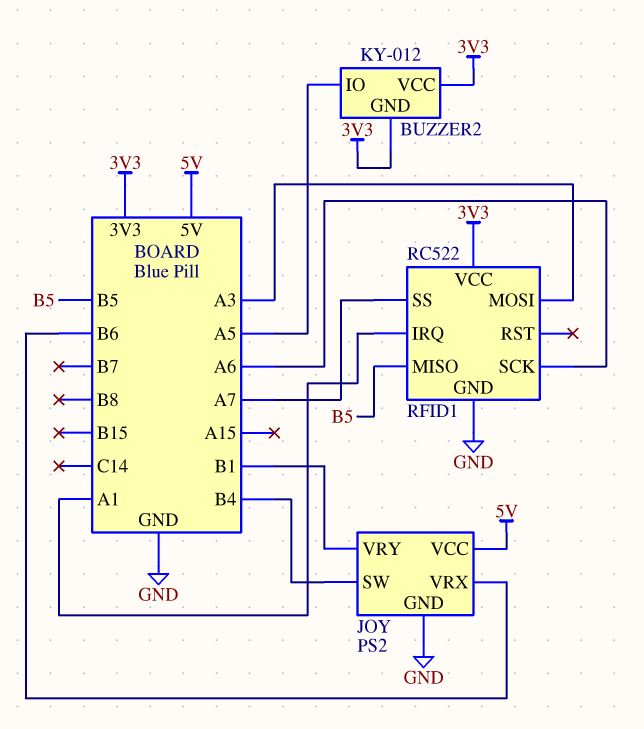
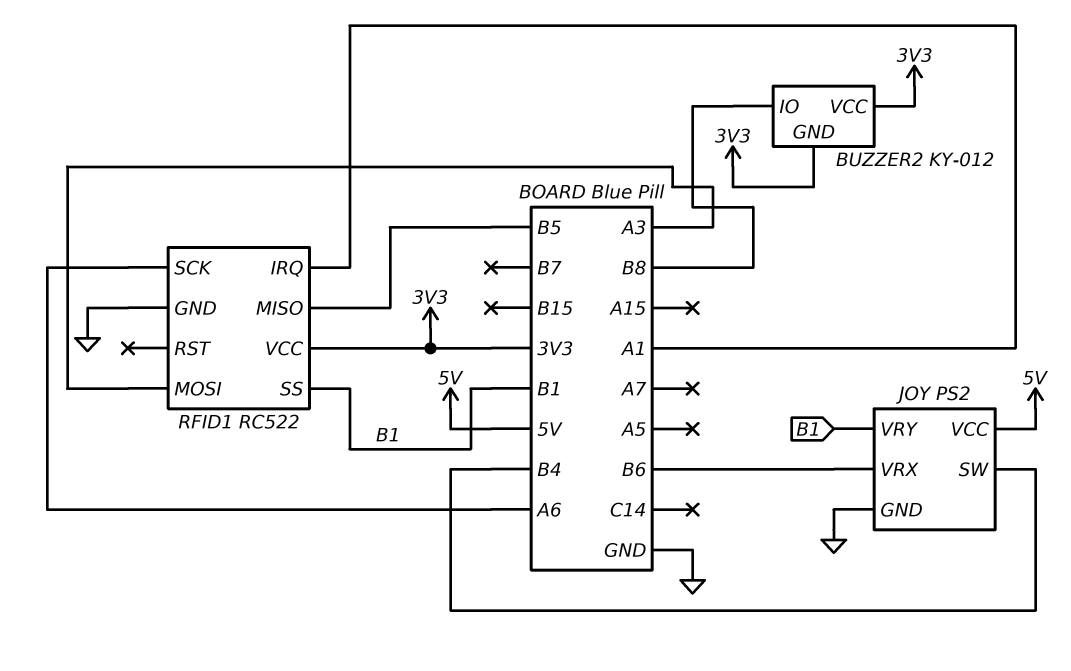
BUZZER2 pin IO: A5 -> B8
RFID1 pin SS: A7 -> B1

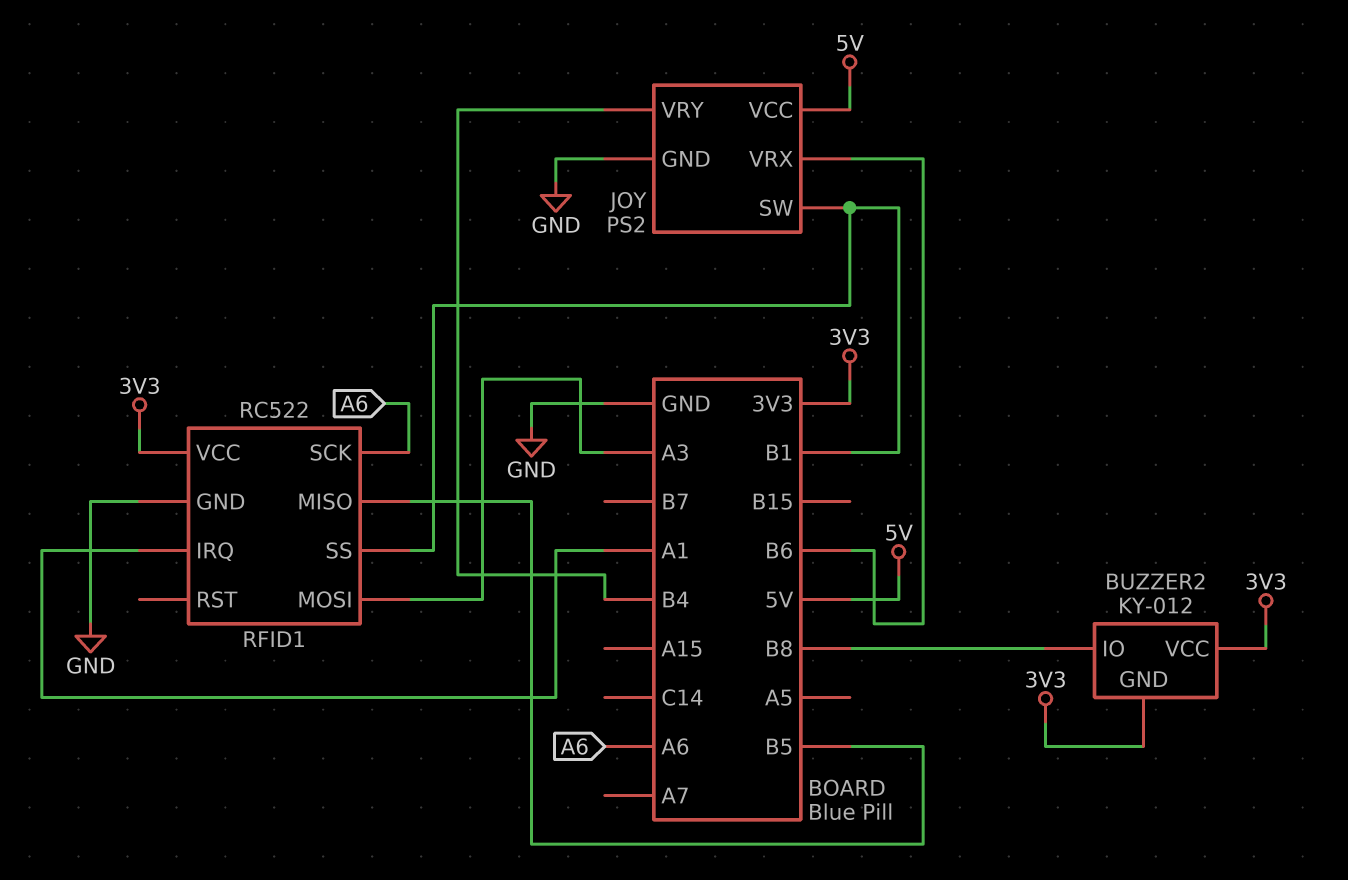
JOY pin SW: B4 -> B1
JOY pin VRY: B1 -> B4

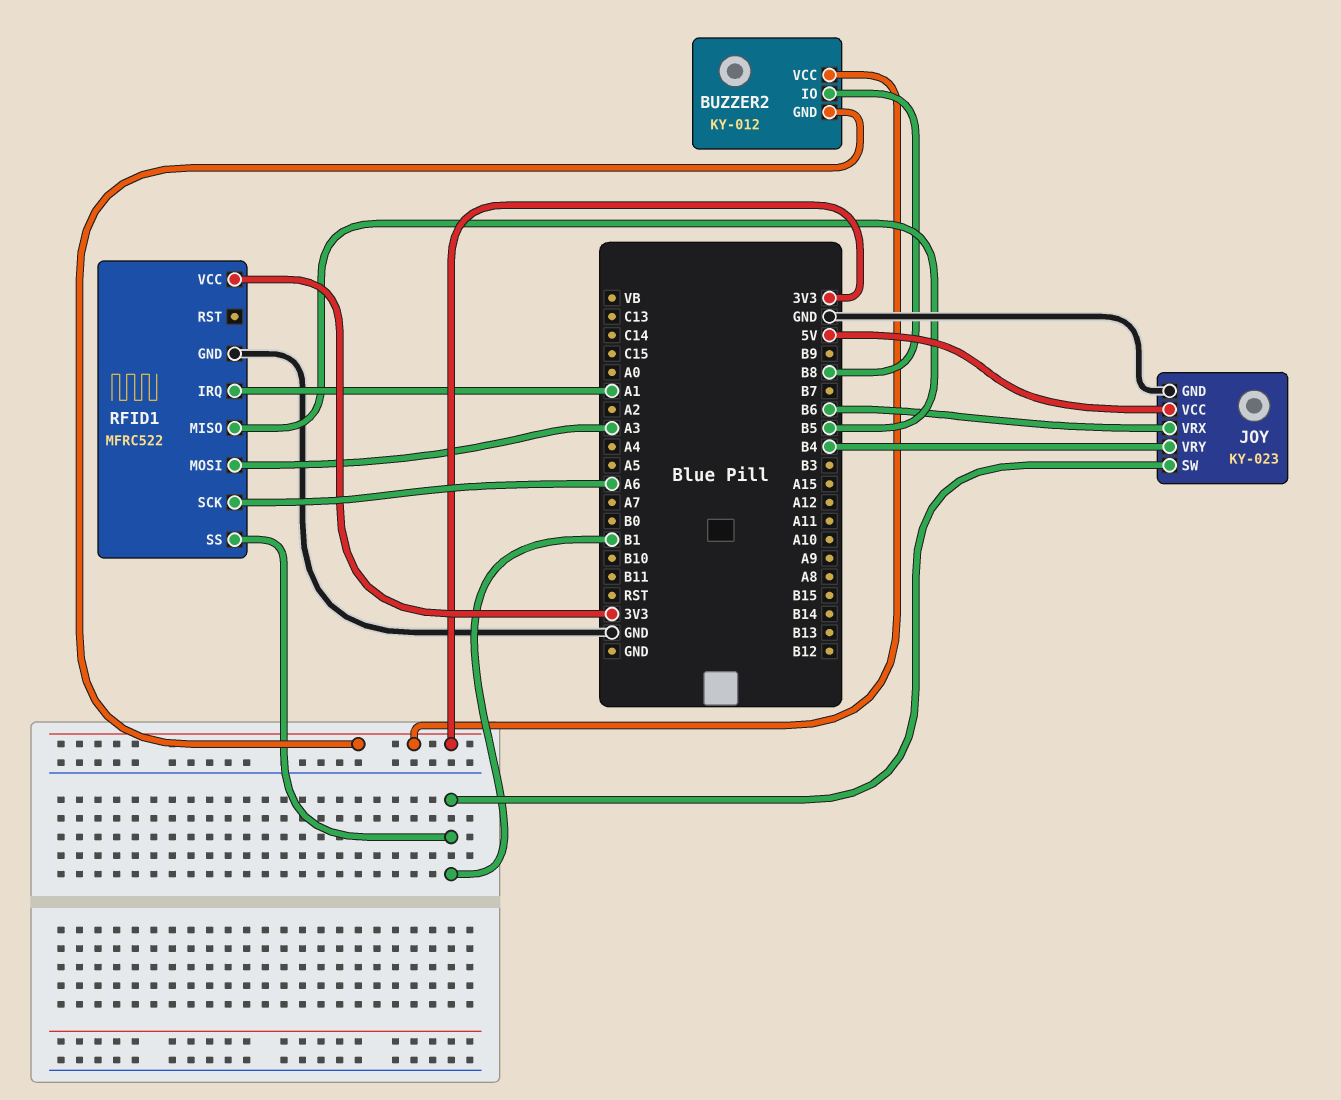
JOY: PS2 -> KY-023
RFID1: RC522 -> MFRC522

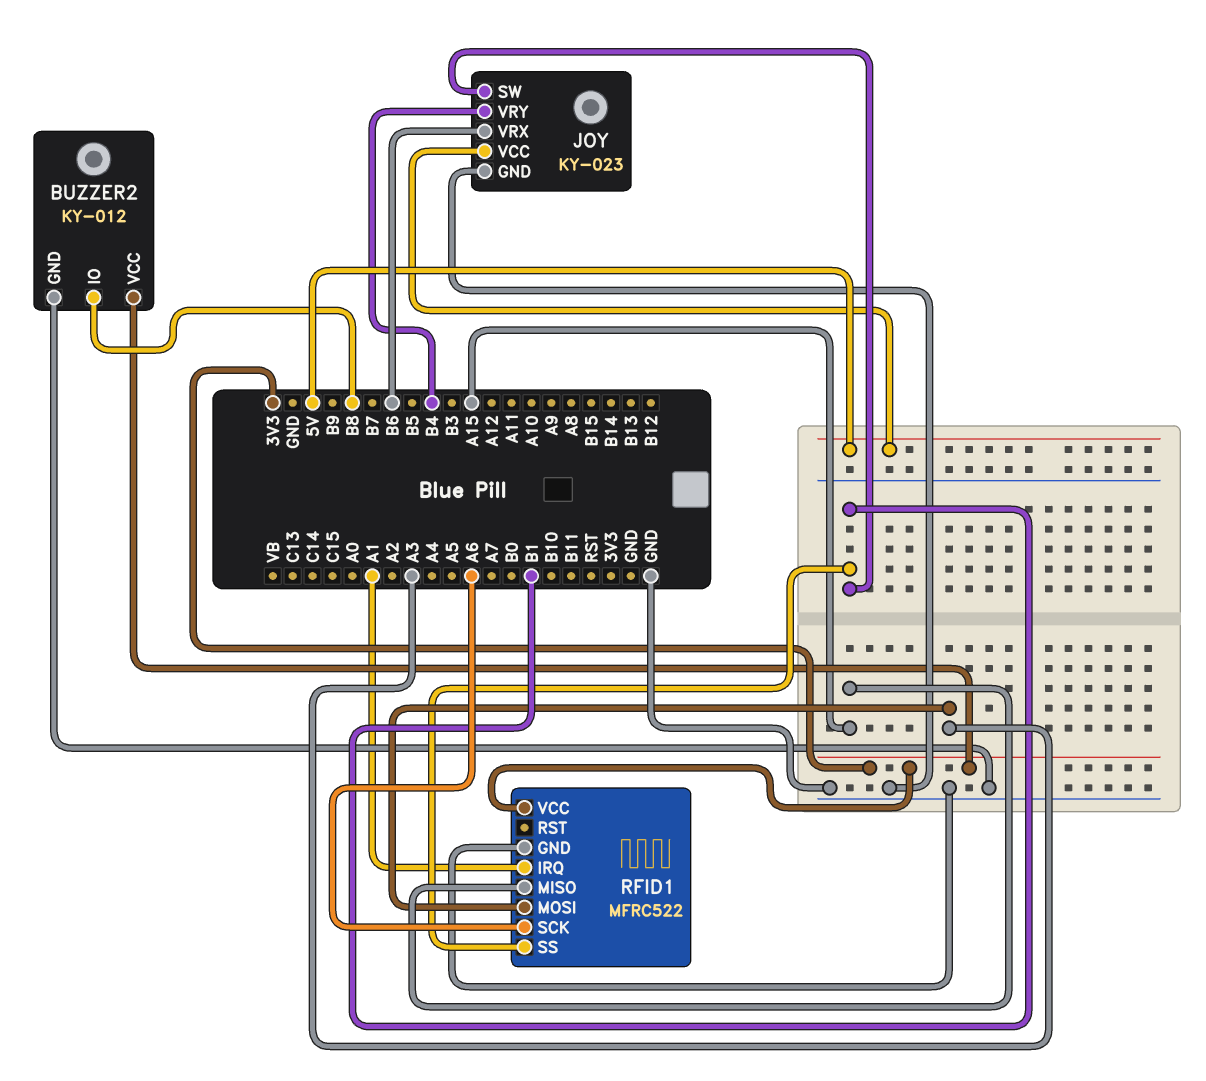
BUZZER2 pin GND: 3V3 -> GND
RFID1 pin MISO: B5 -> A15

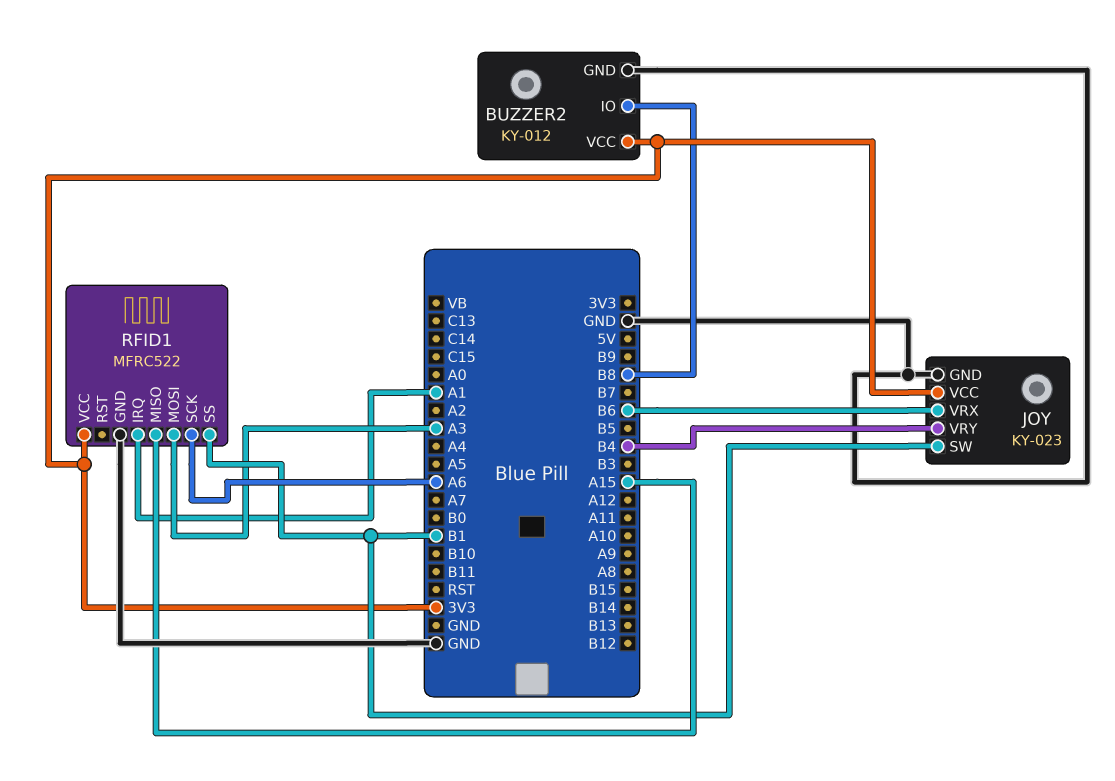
JOY pin VCC: 5V -> 3V3

